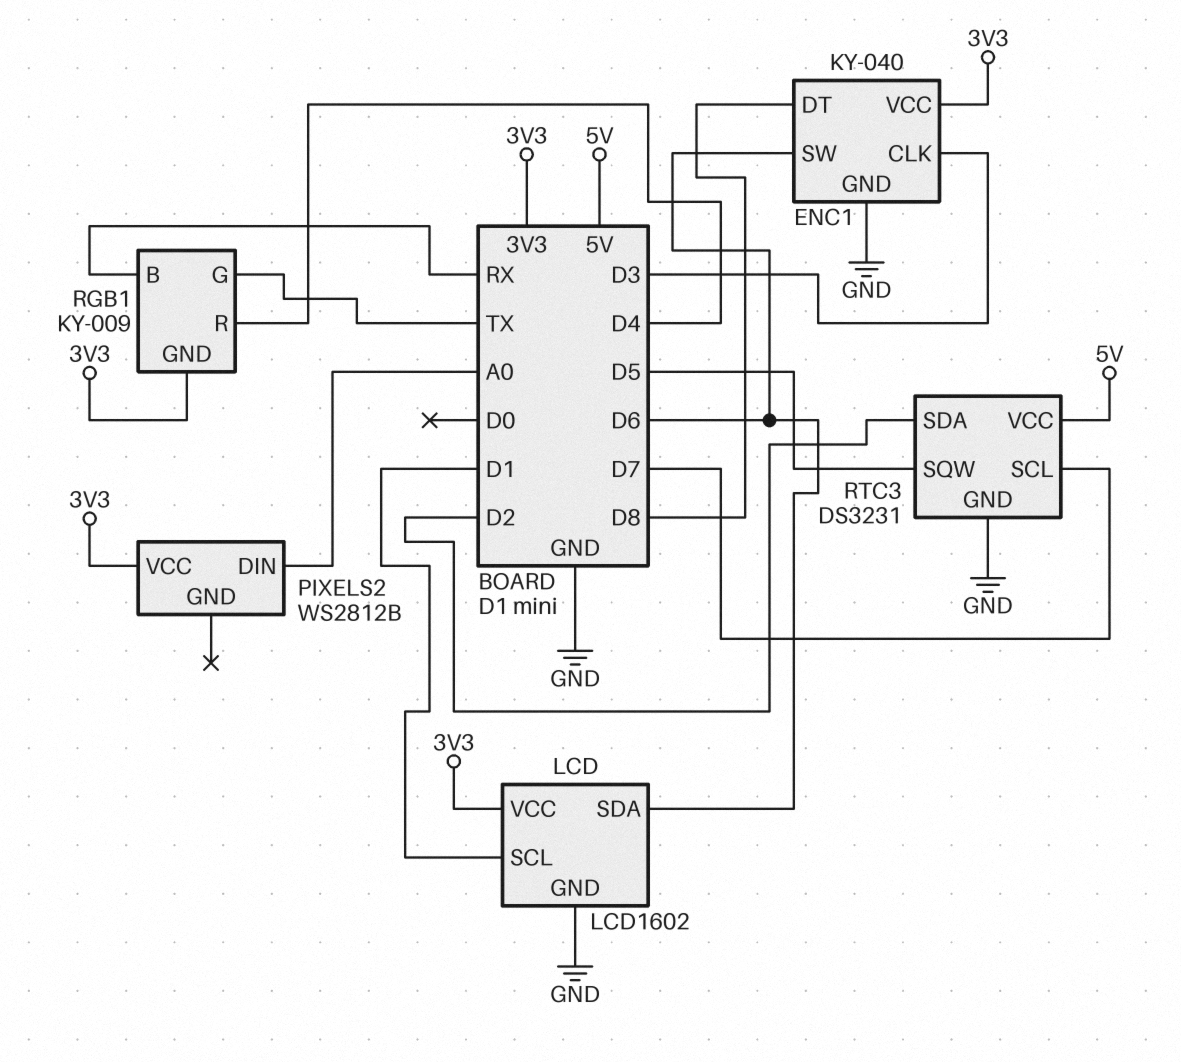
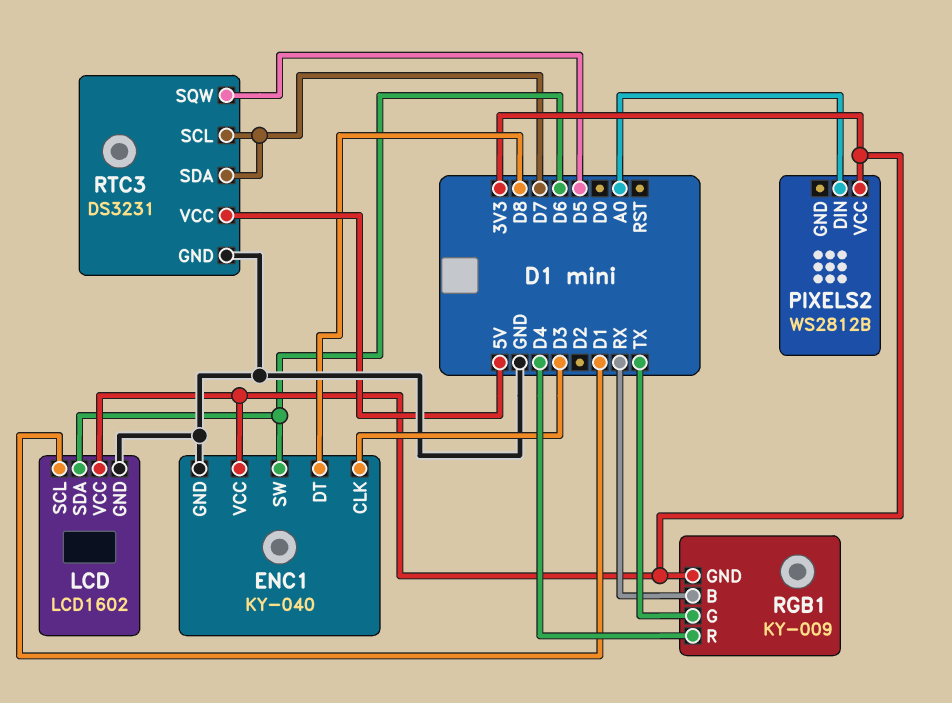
RTC3 pin SDA: D2 -> D7

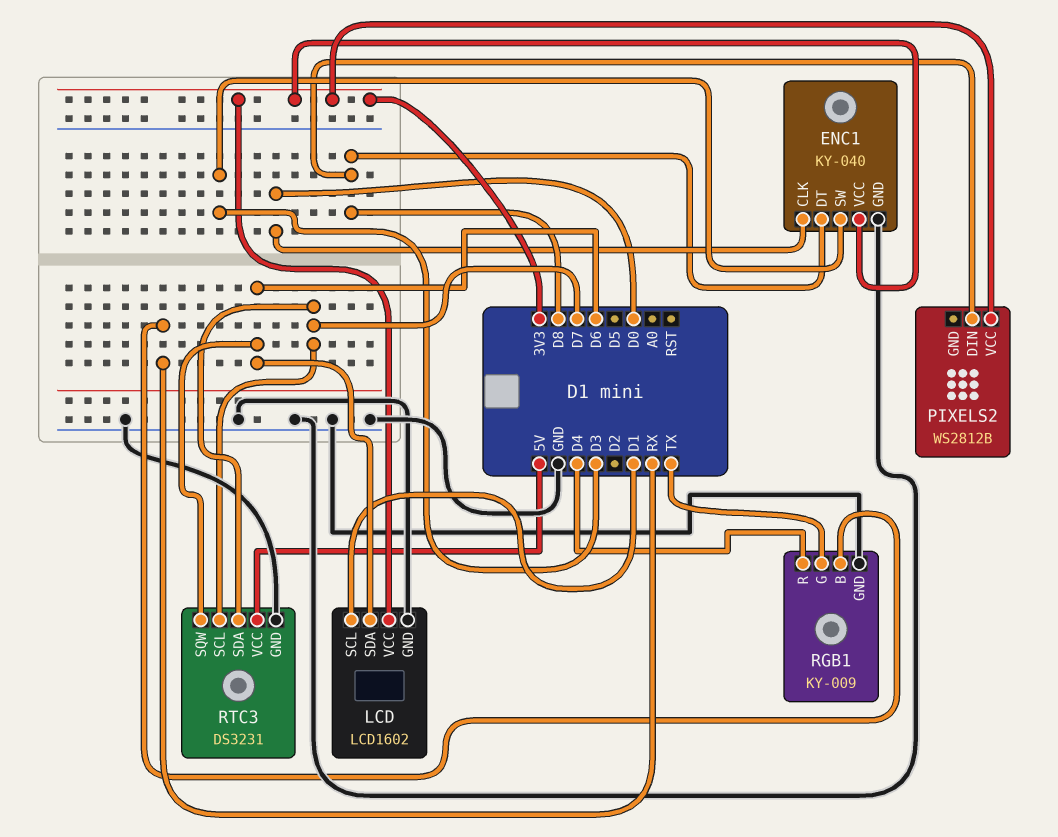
ENC1 pin CLK: D3 -> D0
ENC1 pin SW: D6 -> D3
PIXELS2 pin DIN: A0 -> D8
RGB1 pin GND: 3V3 -> GND
RTC3 pin SQW: D5 -> D6

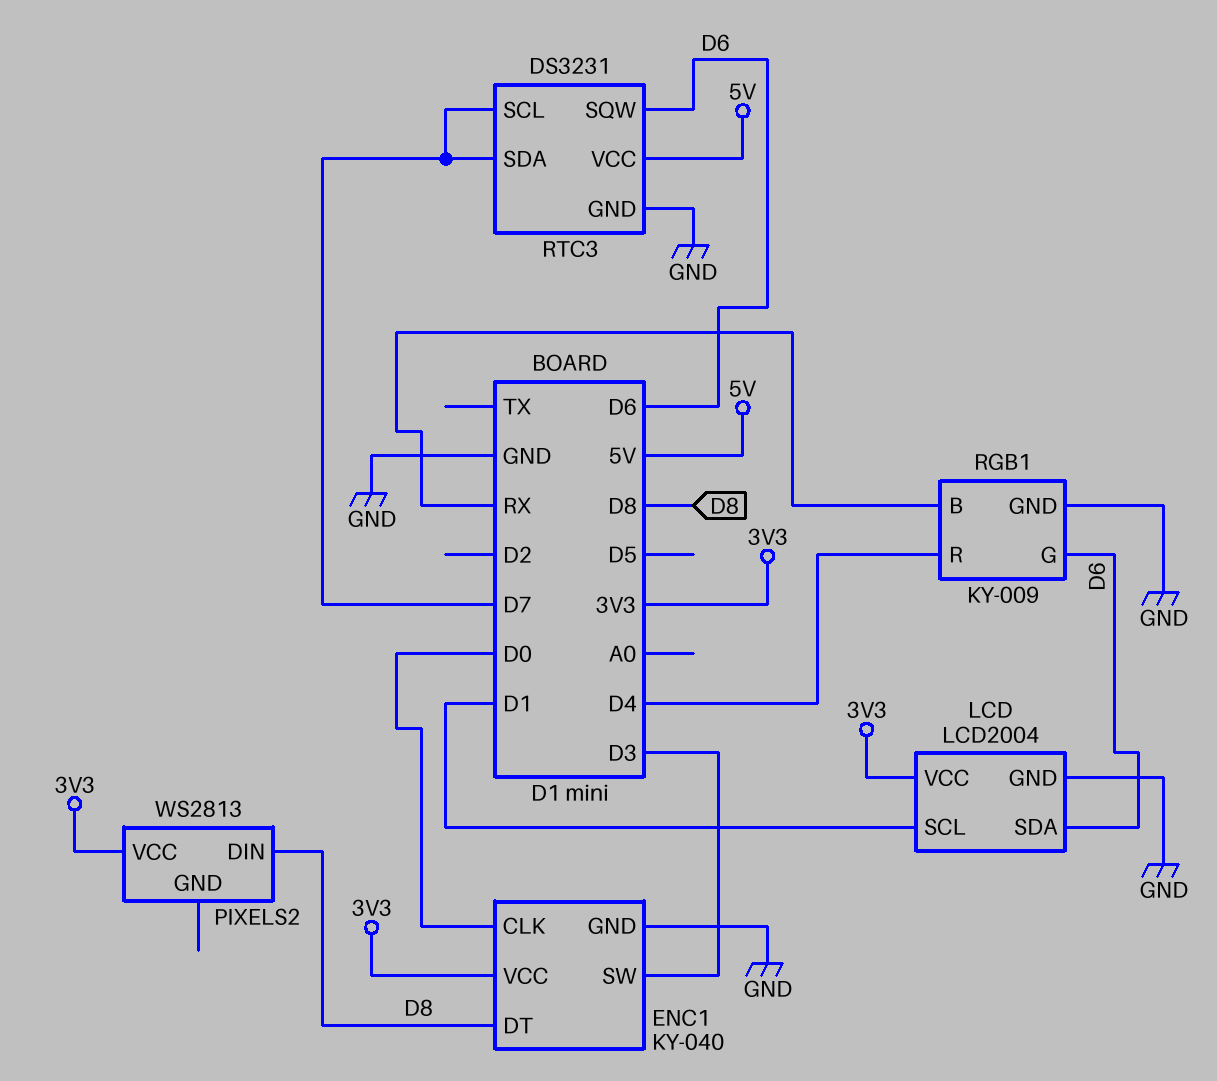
LCD: LCD1602 -> LCD2004
PIXELS2: WS2812B -> WS2813
RGB1 pin G: TX -> D6

